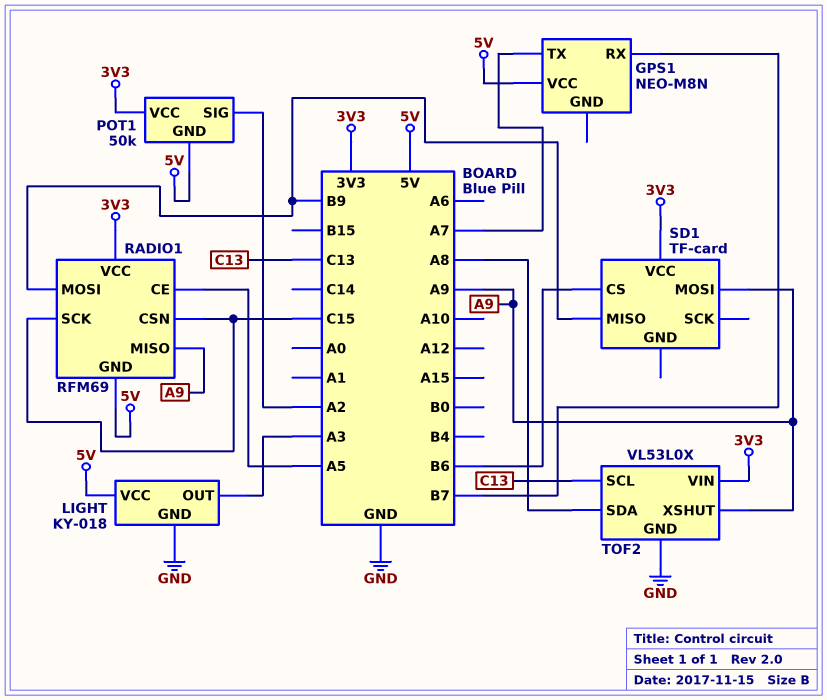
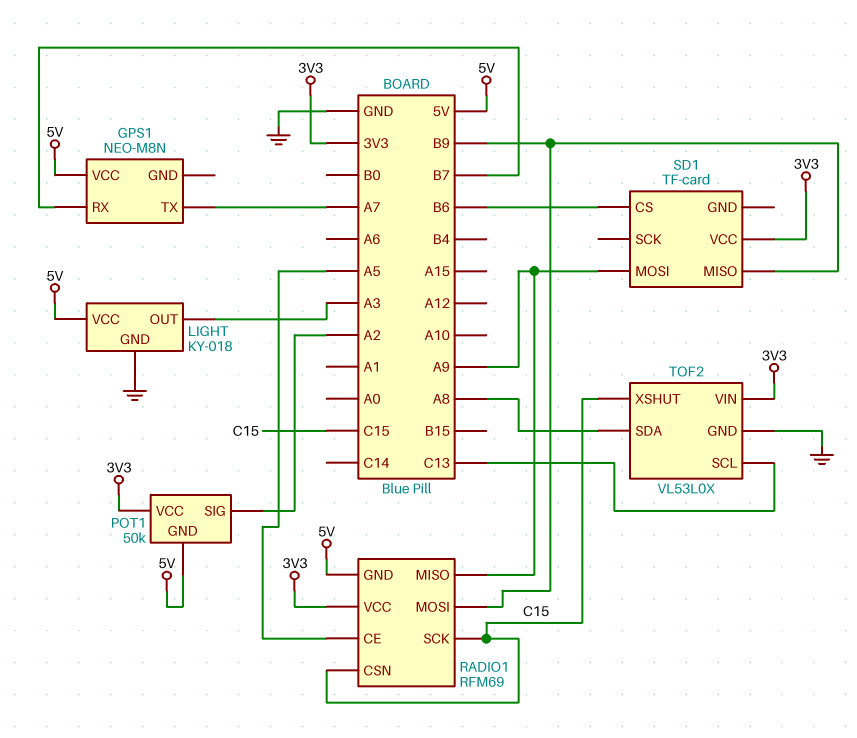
TOF2 pin XSHUT: A9 -> C15

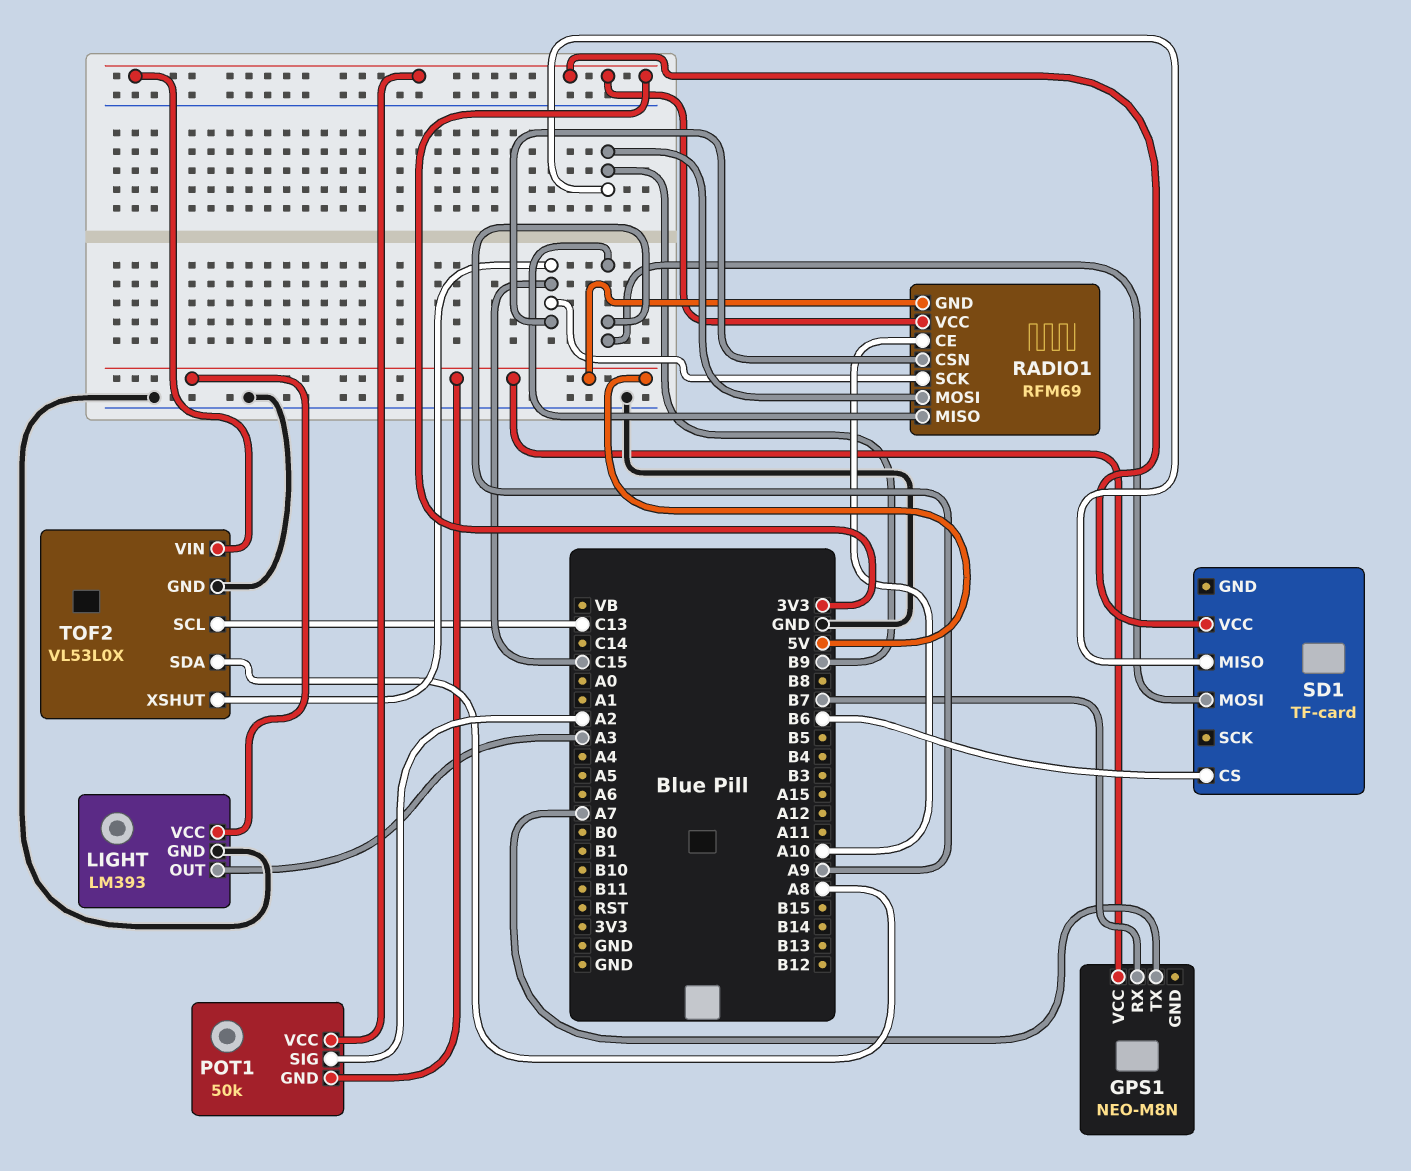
LIGHT: KY-018 -> LM393
RADIO1 pin CE: A5 -> A10

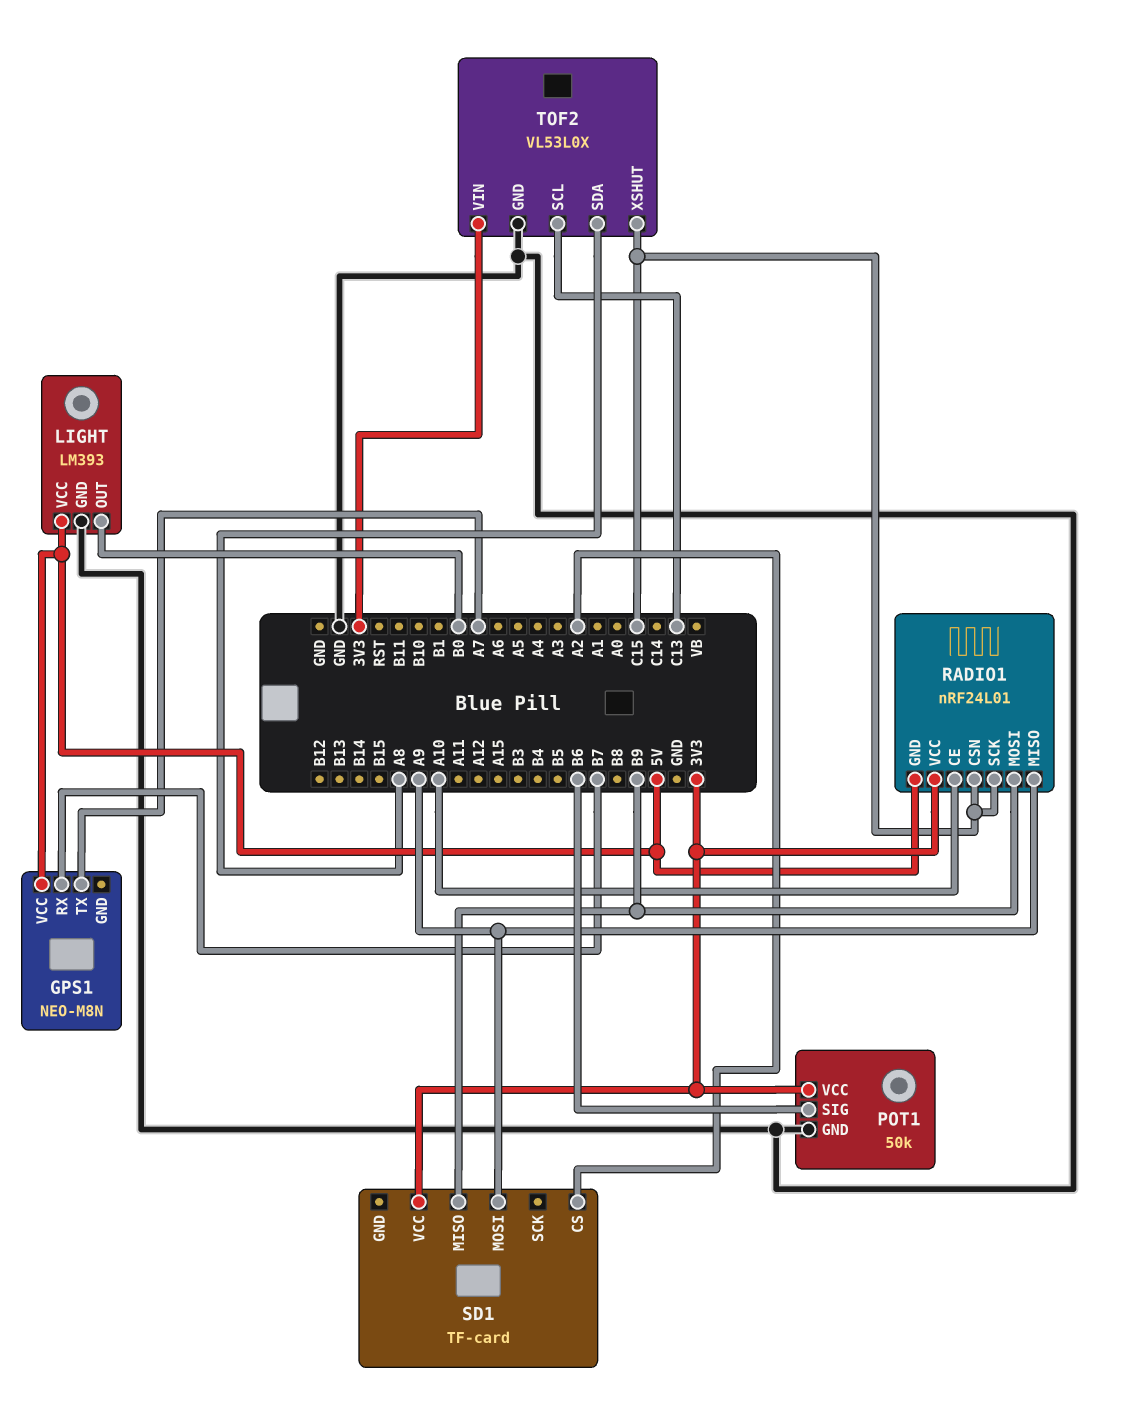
LIGHT pin OUT: A3 -> B0
POT1 pin GND: 5V -> GND
POT1 pin SIG: A2 -> B6
RADIO1: RFM69 -> nRF24L01
SD1 pin CS: B6 -> A2

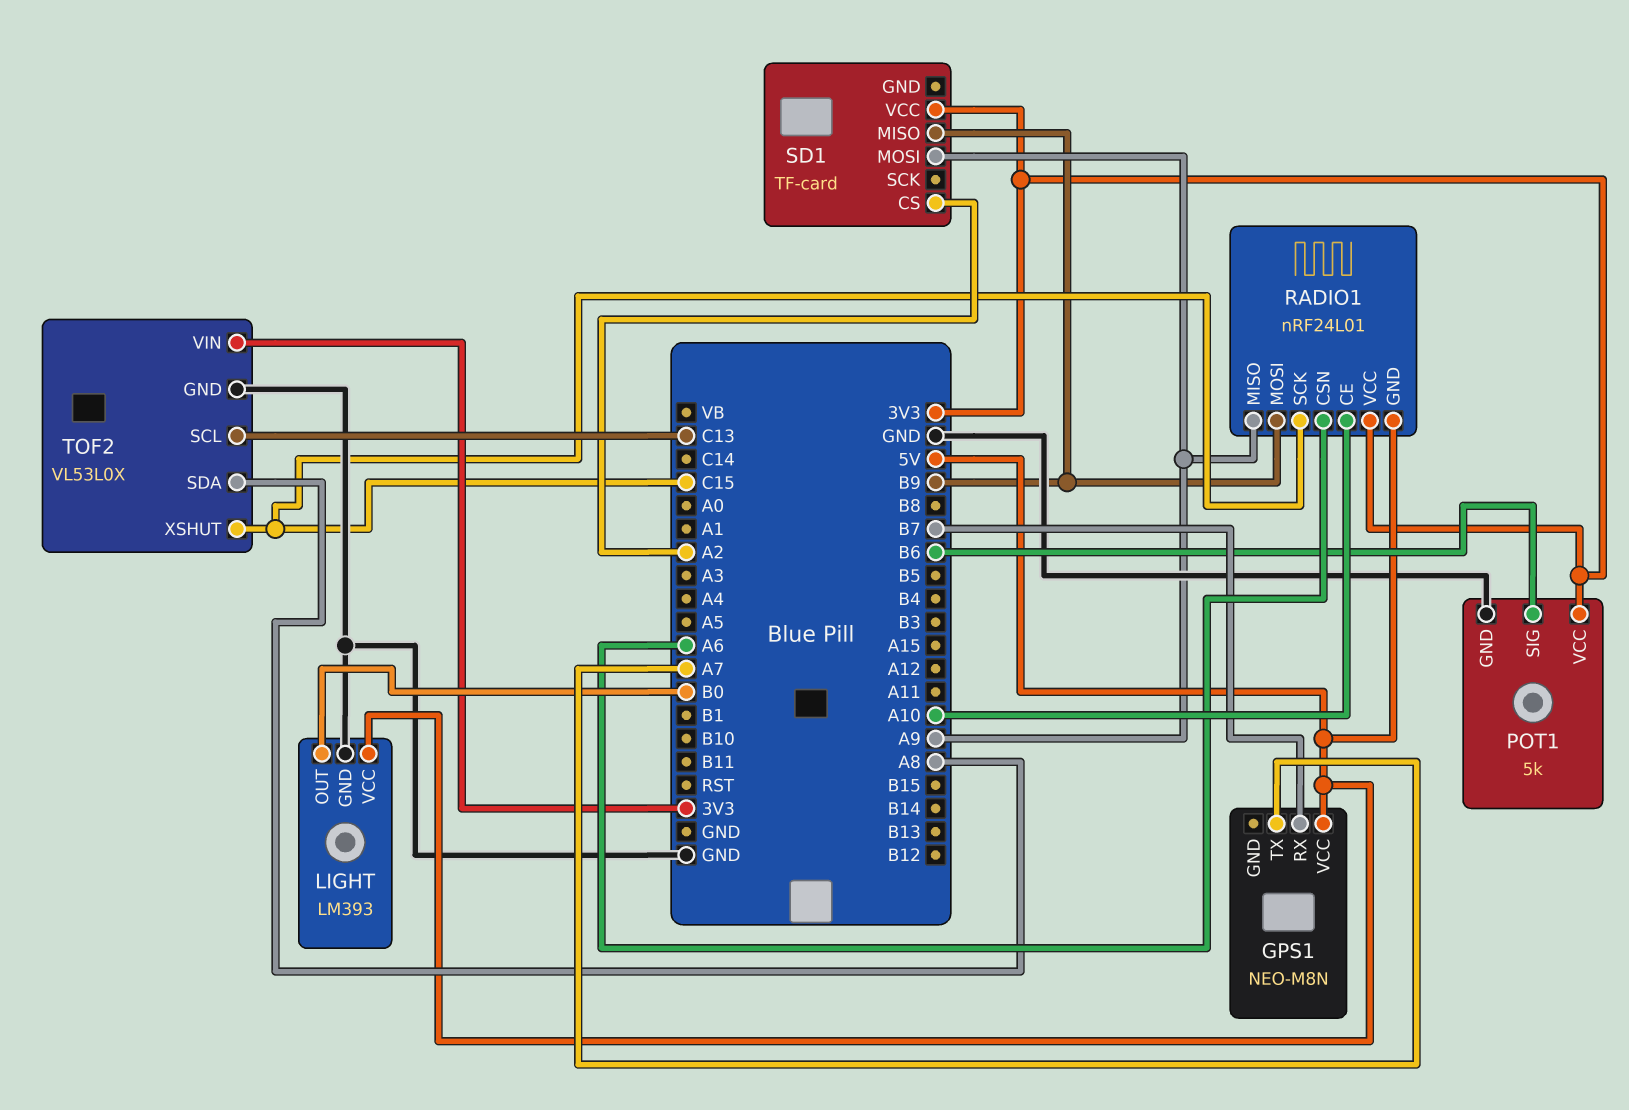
POT1: 50k -> 5k
RADIO1 pin CSN: C15 -> A6

